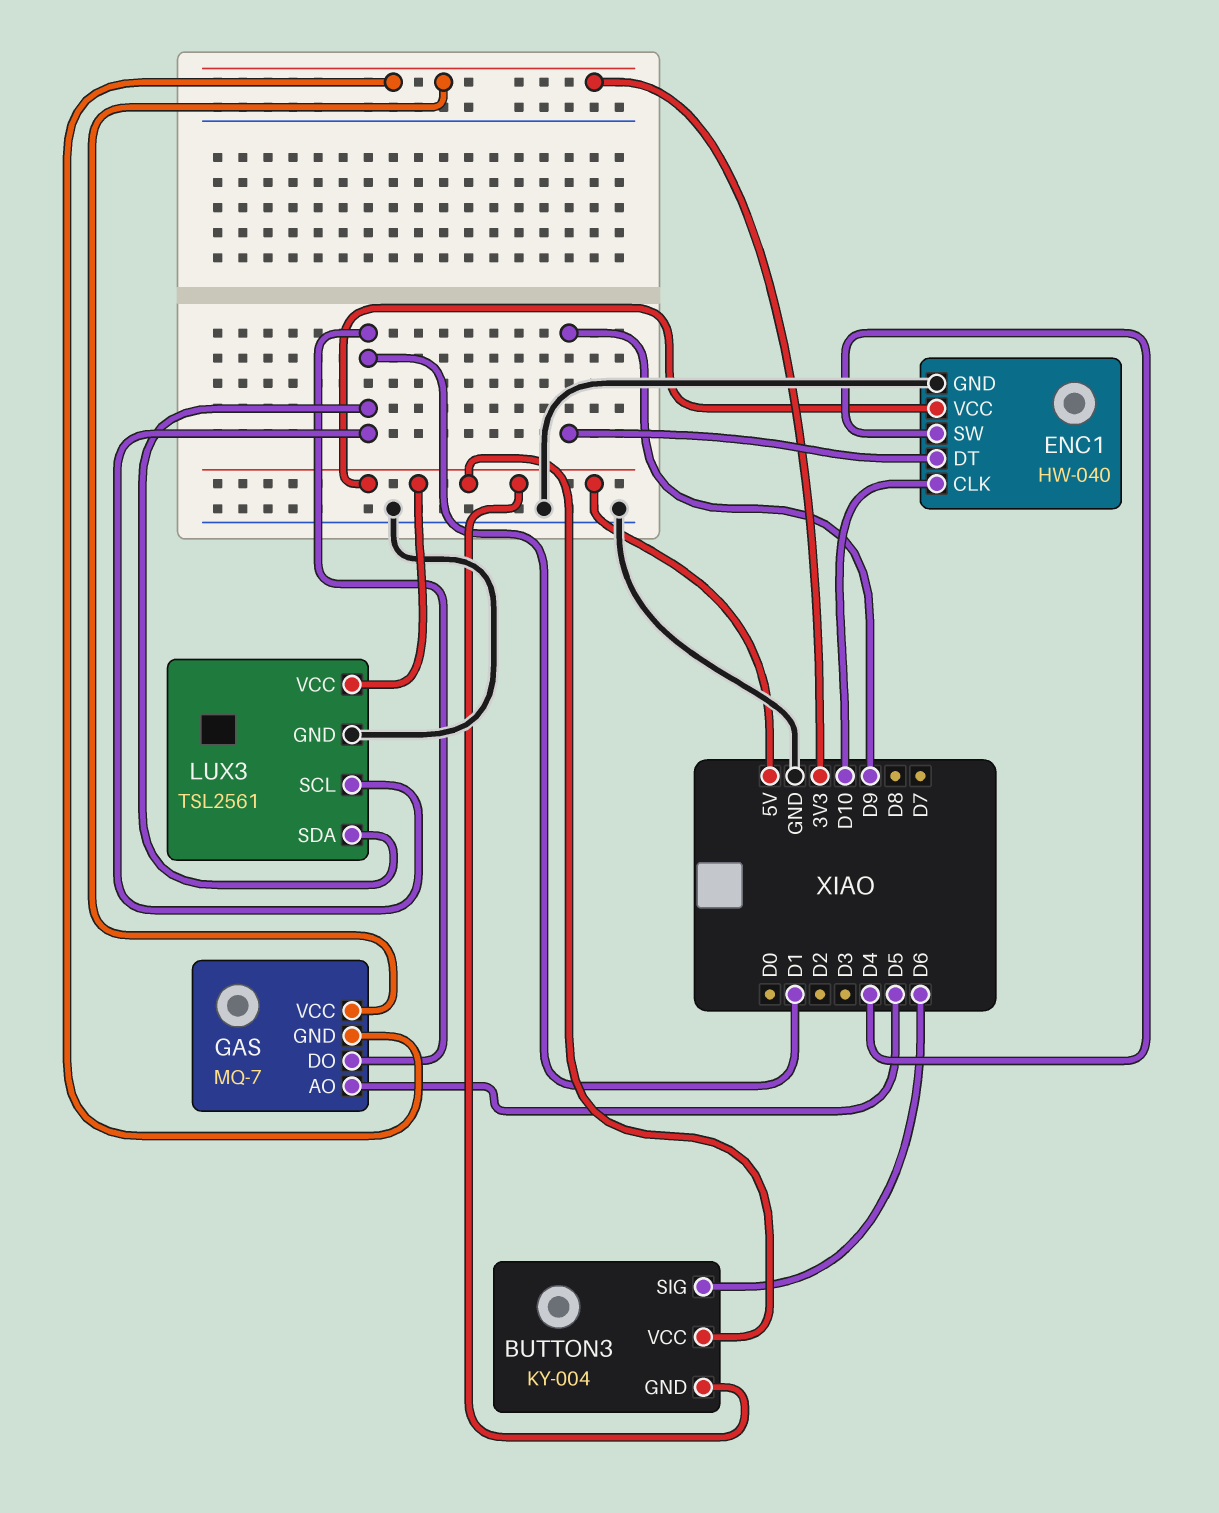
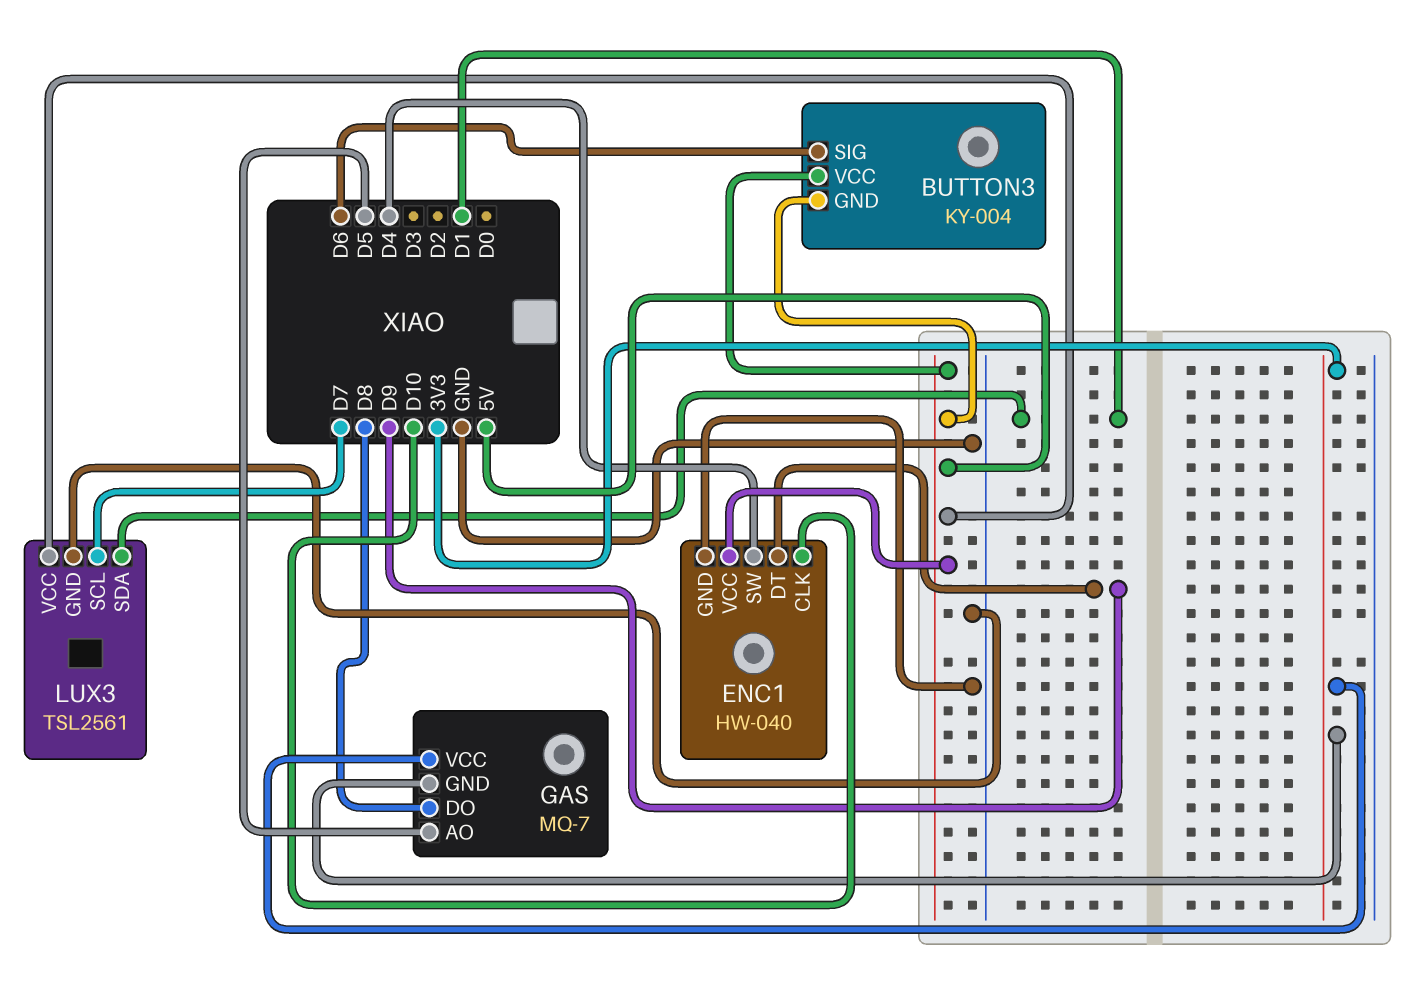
GAS pin DO: D1 -> D8
LUX3 pin SCL: D1 -> D7

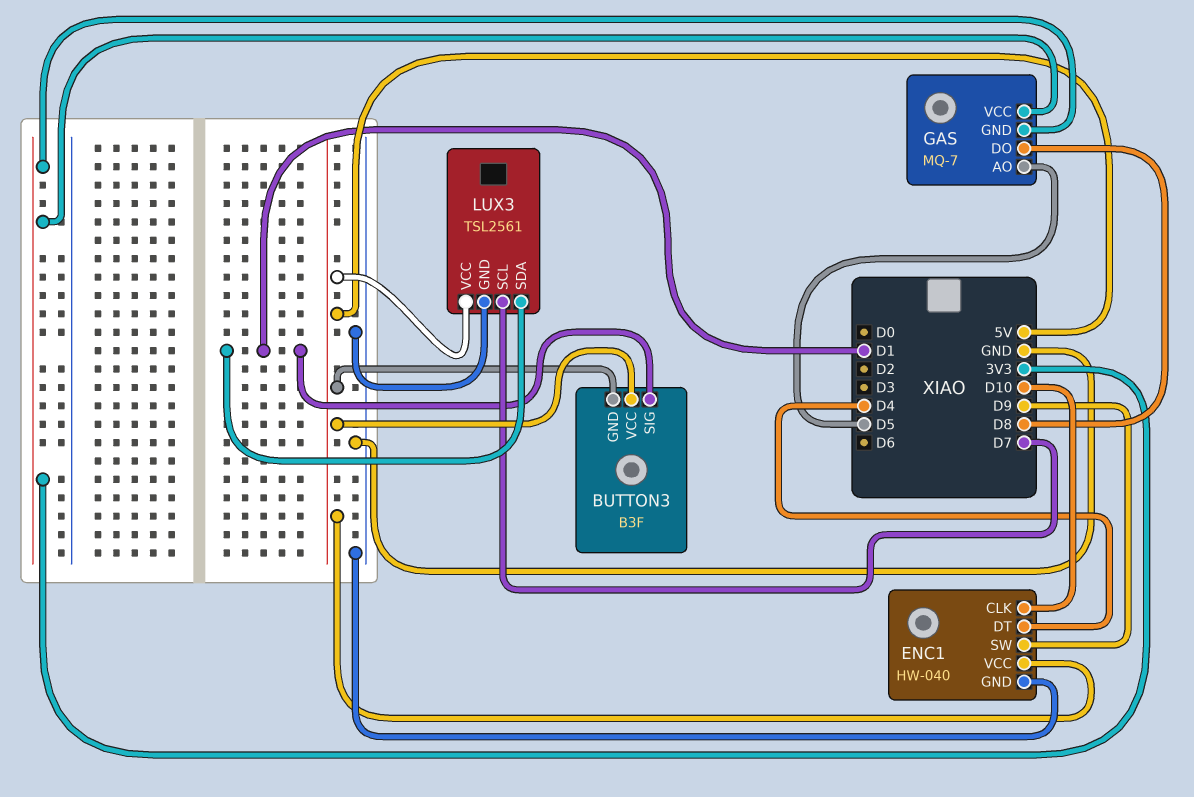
BUTTON3: KY-004 -> B3F
BUTTON3 pin SIG: D6 -> D1
ENC1 pin DT: D9 -> D4
ENC1 pin SW: D4 -> D9

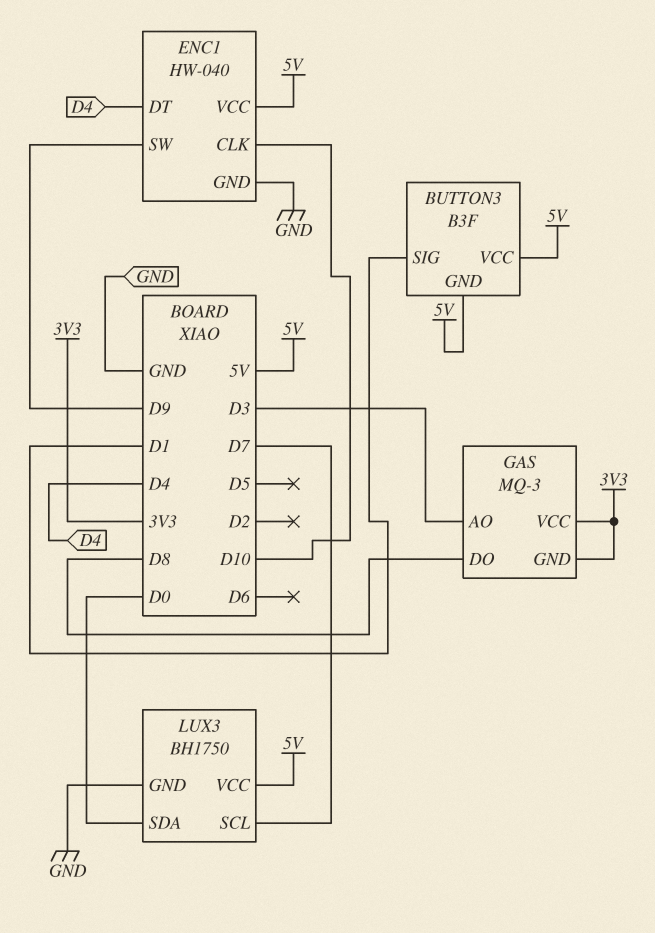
GAS: MQ-7 -> MQ-3
GAS pin AO: D5 -> D3
LUX3: TSL2561 -> BH1750
LUX3 pin SDA: D1 -> D0

